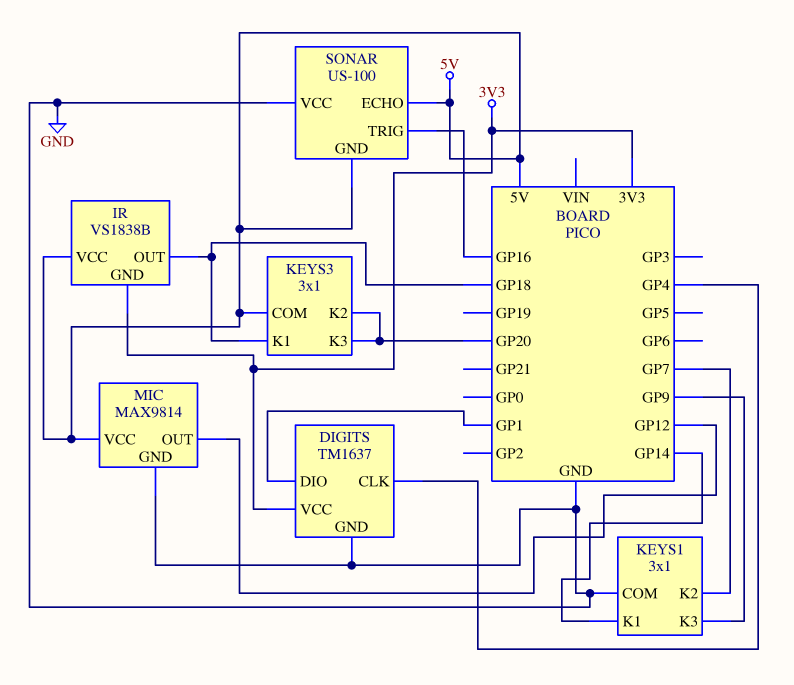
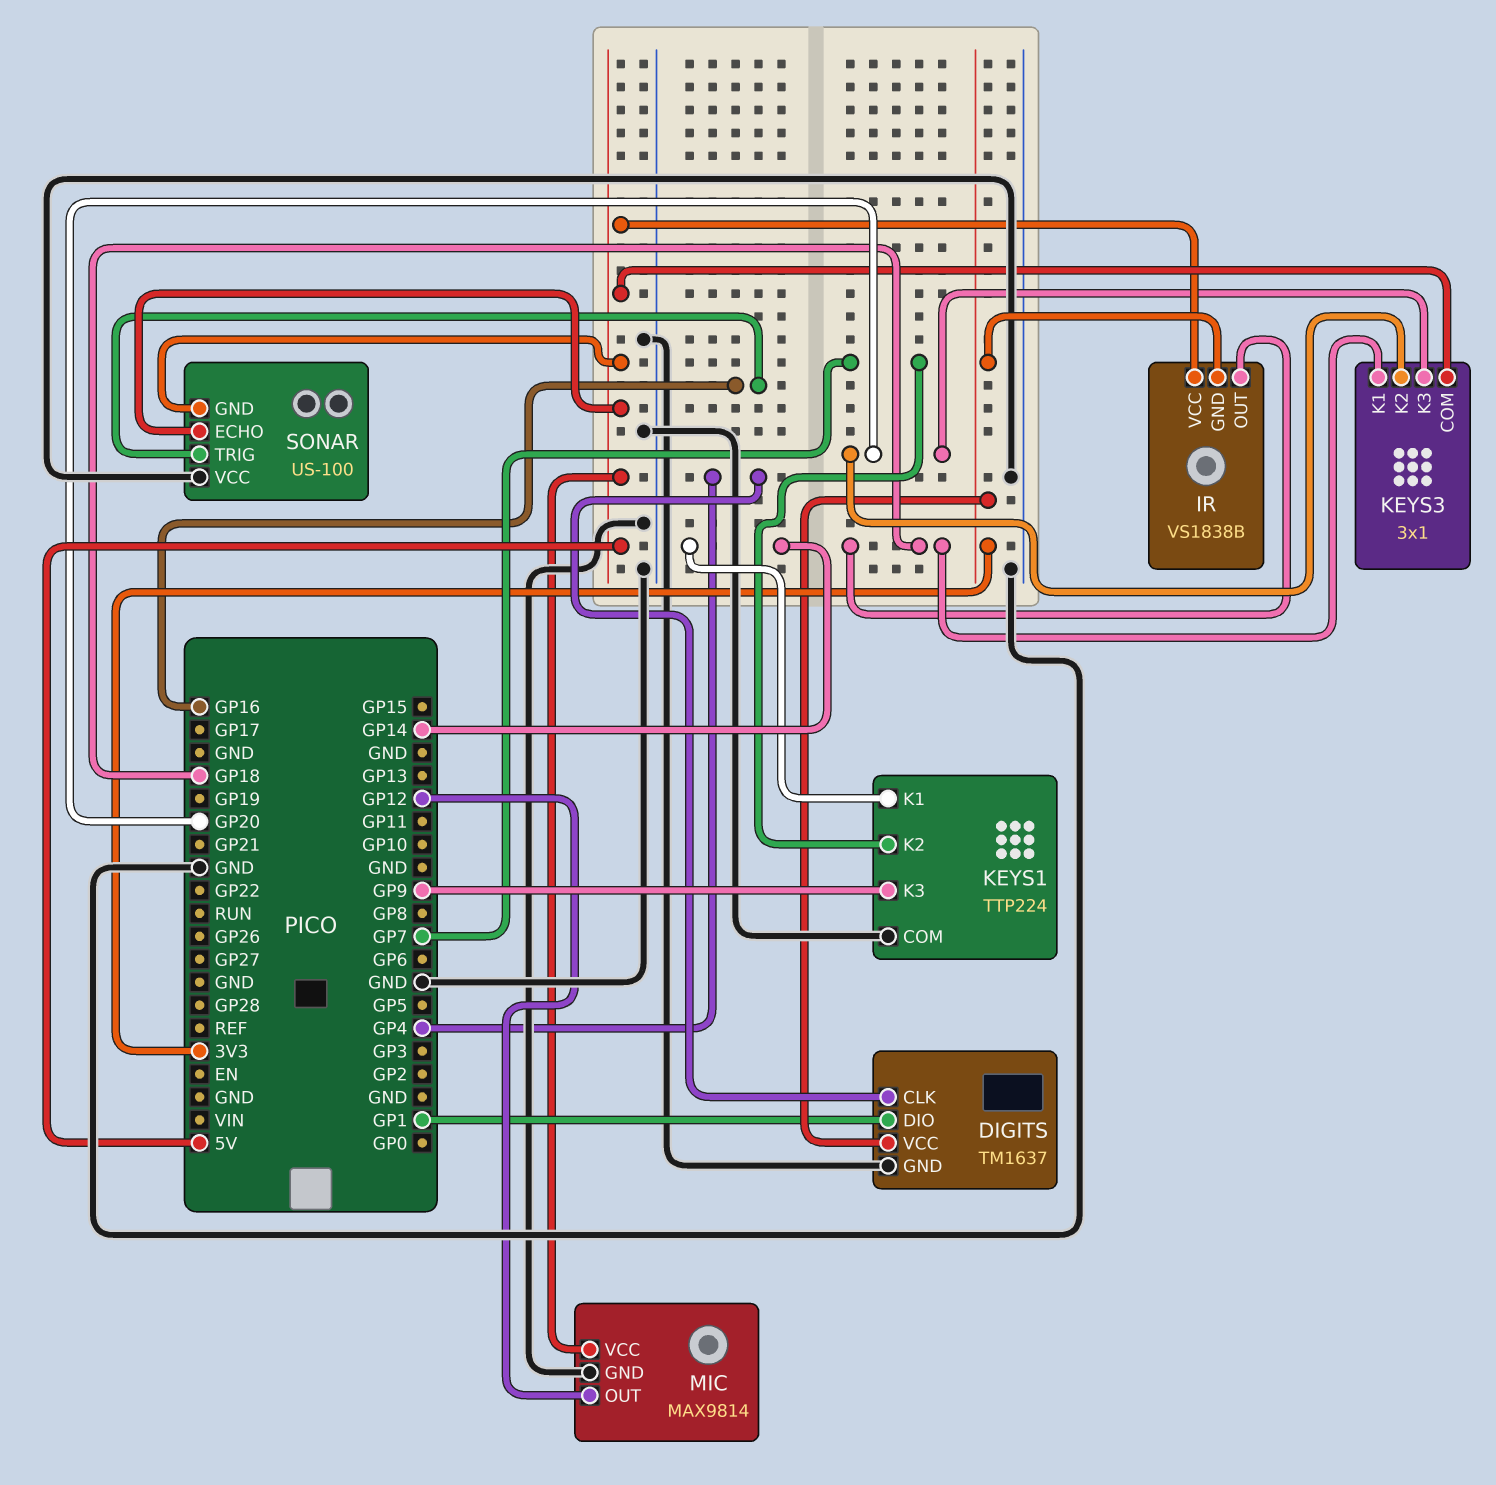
KEYS1: 3x1 -> TTP224

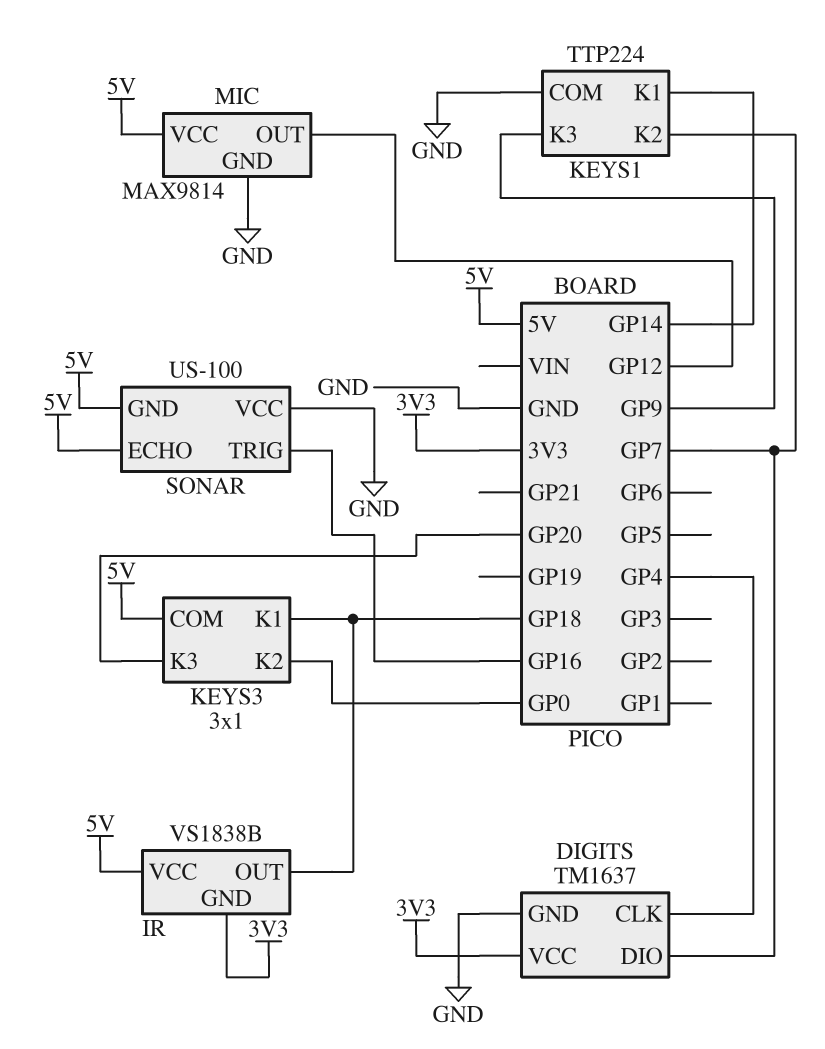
DIGITS pin DIO: GP1 -> GP7
KEYS3 pin K2: GP20 -> GP0

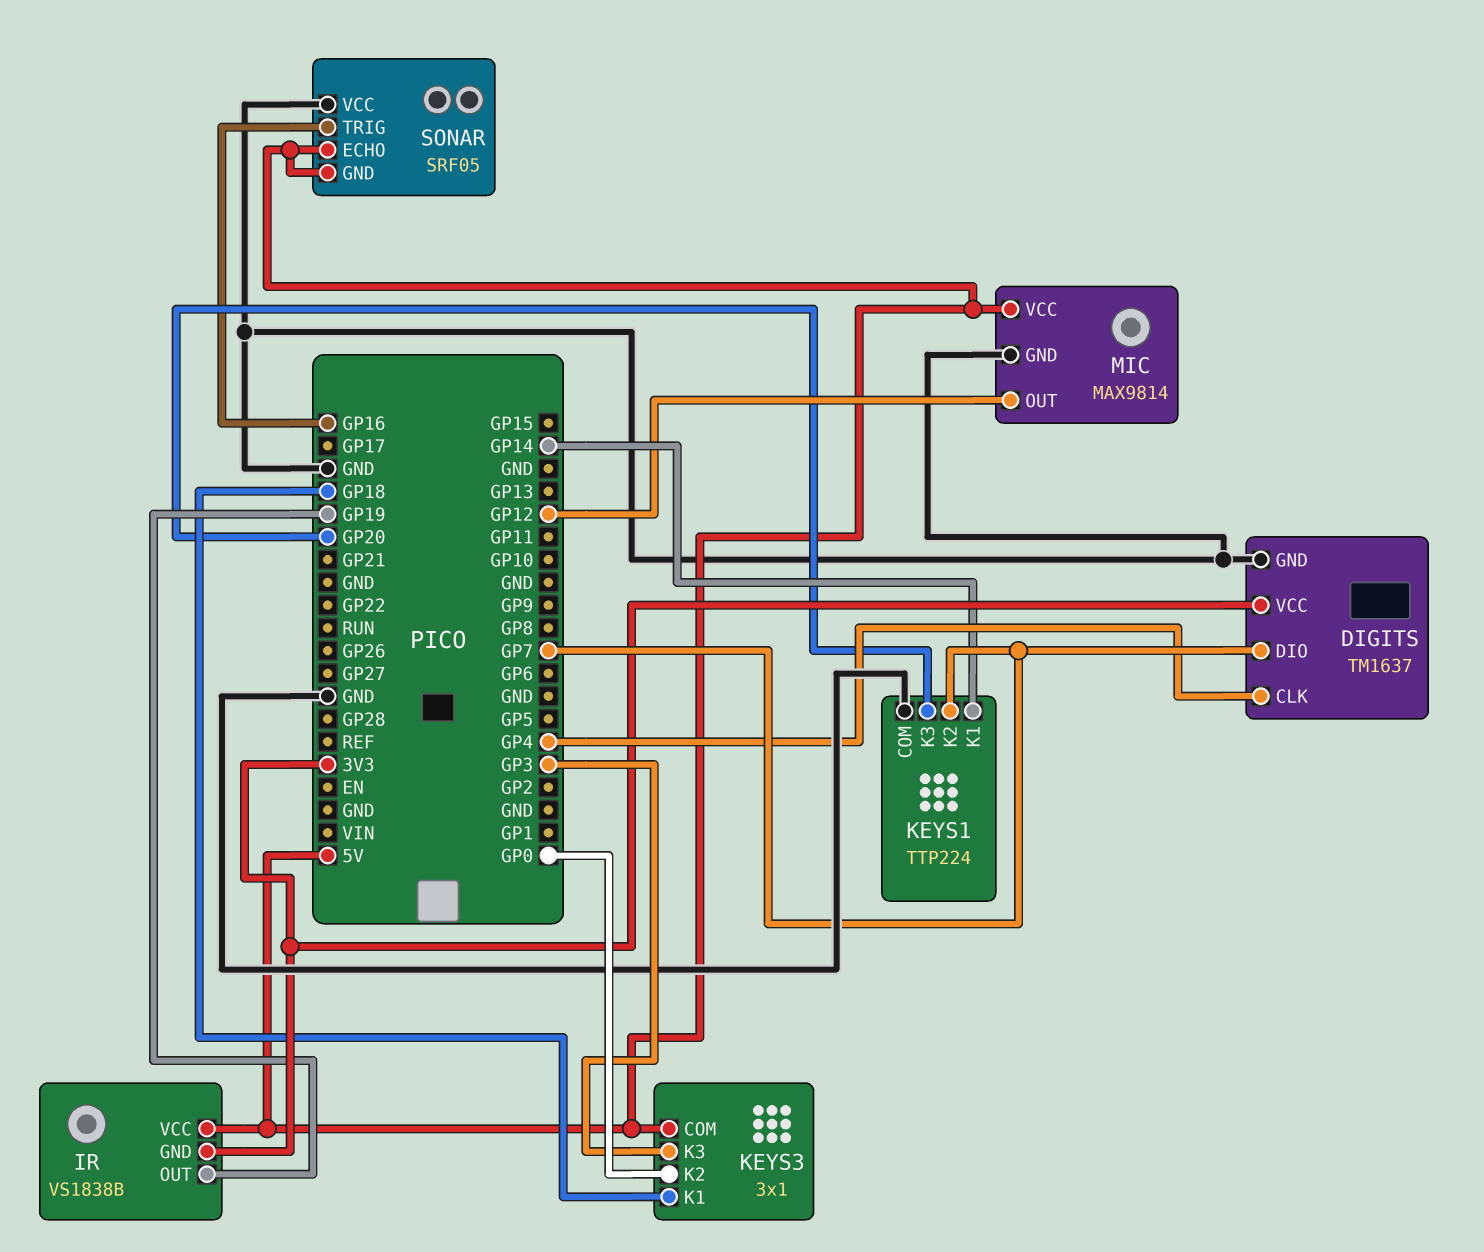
IR pin OUT: GP18 -> GP19
KEYS1 pin K3: GP9 -> GP20
KEYS3 pin K3: GP20 -> GP3
SONAR: US-100 -> SRF05

